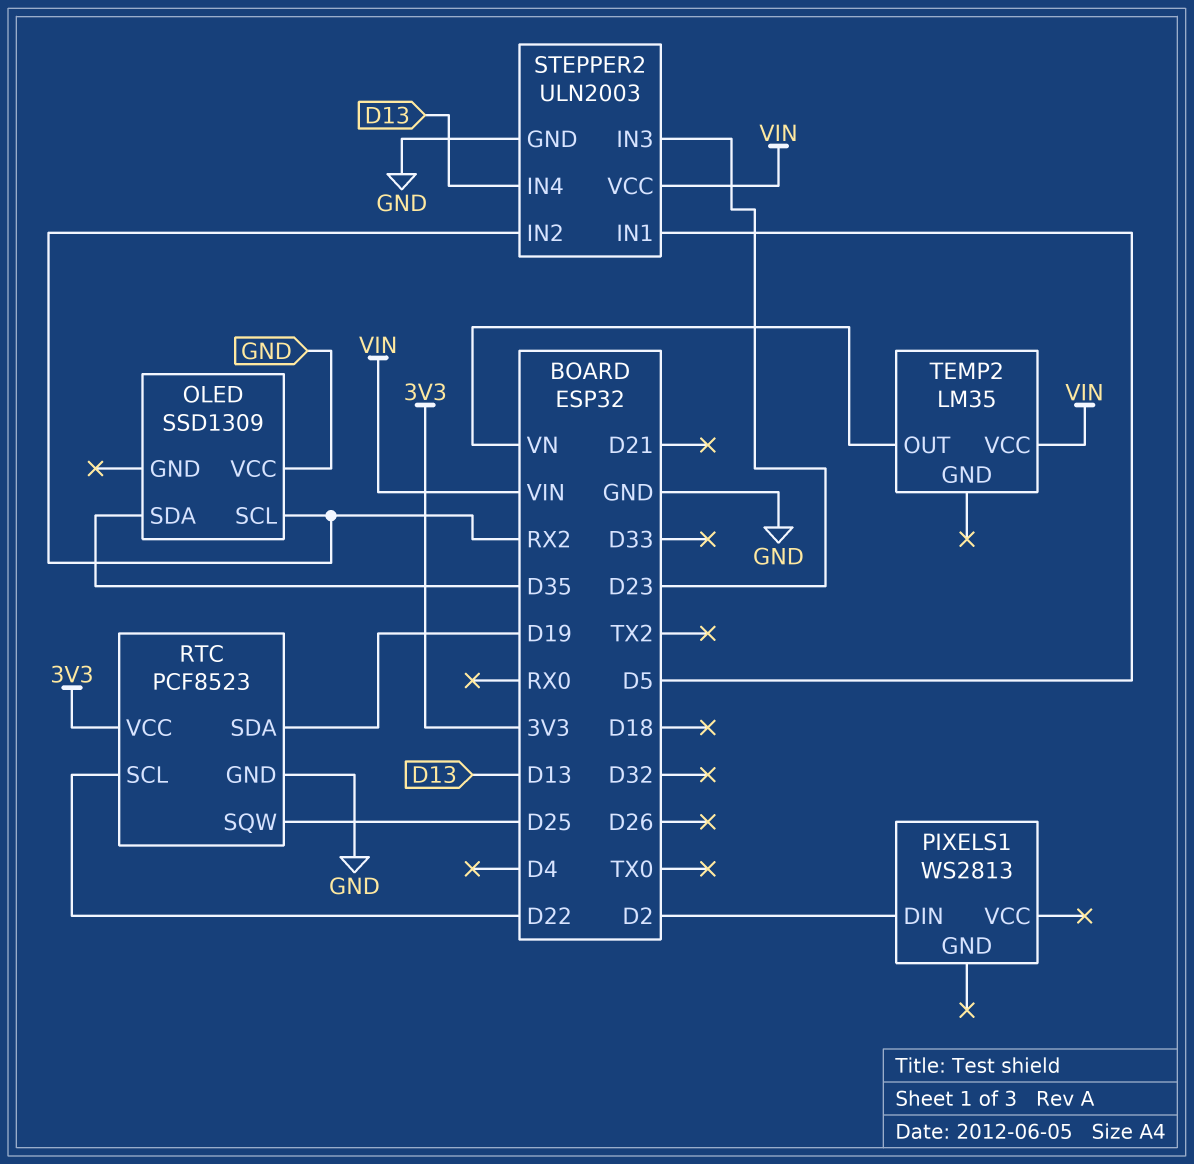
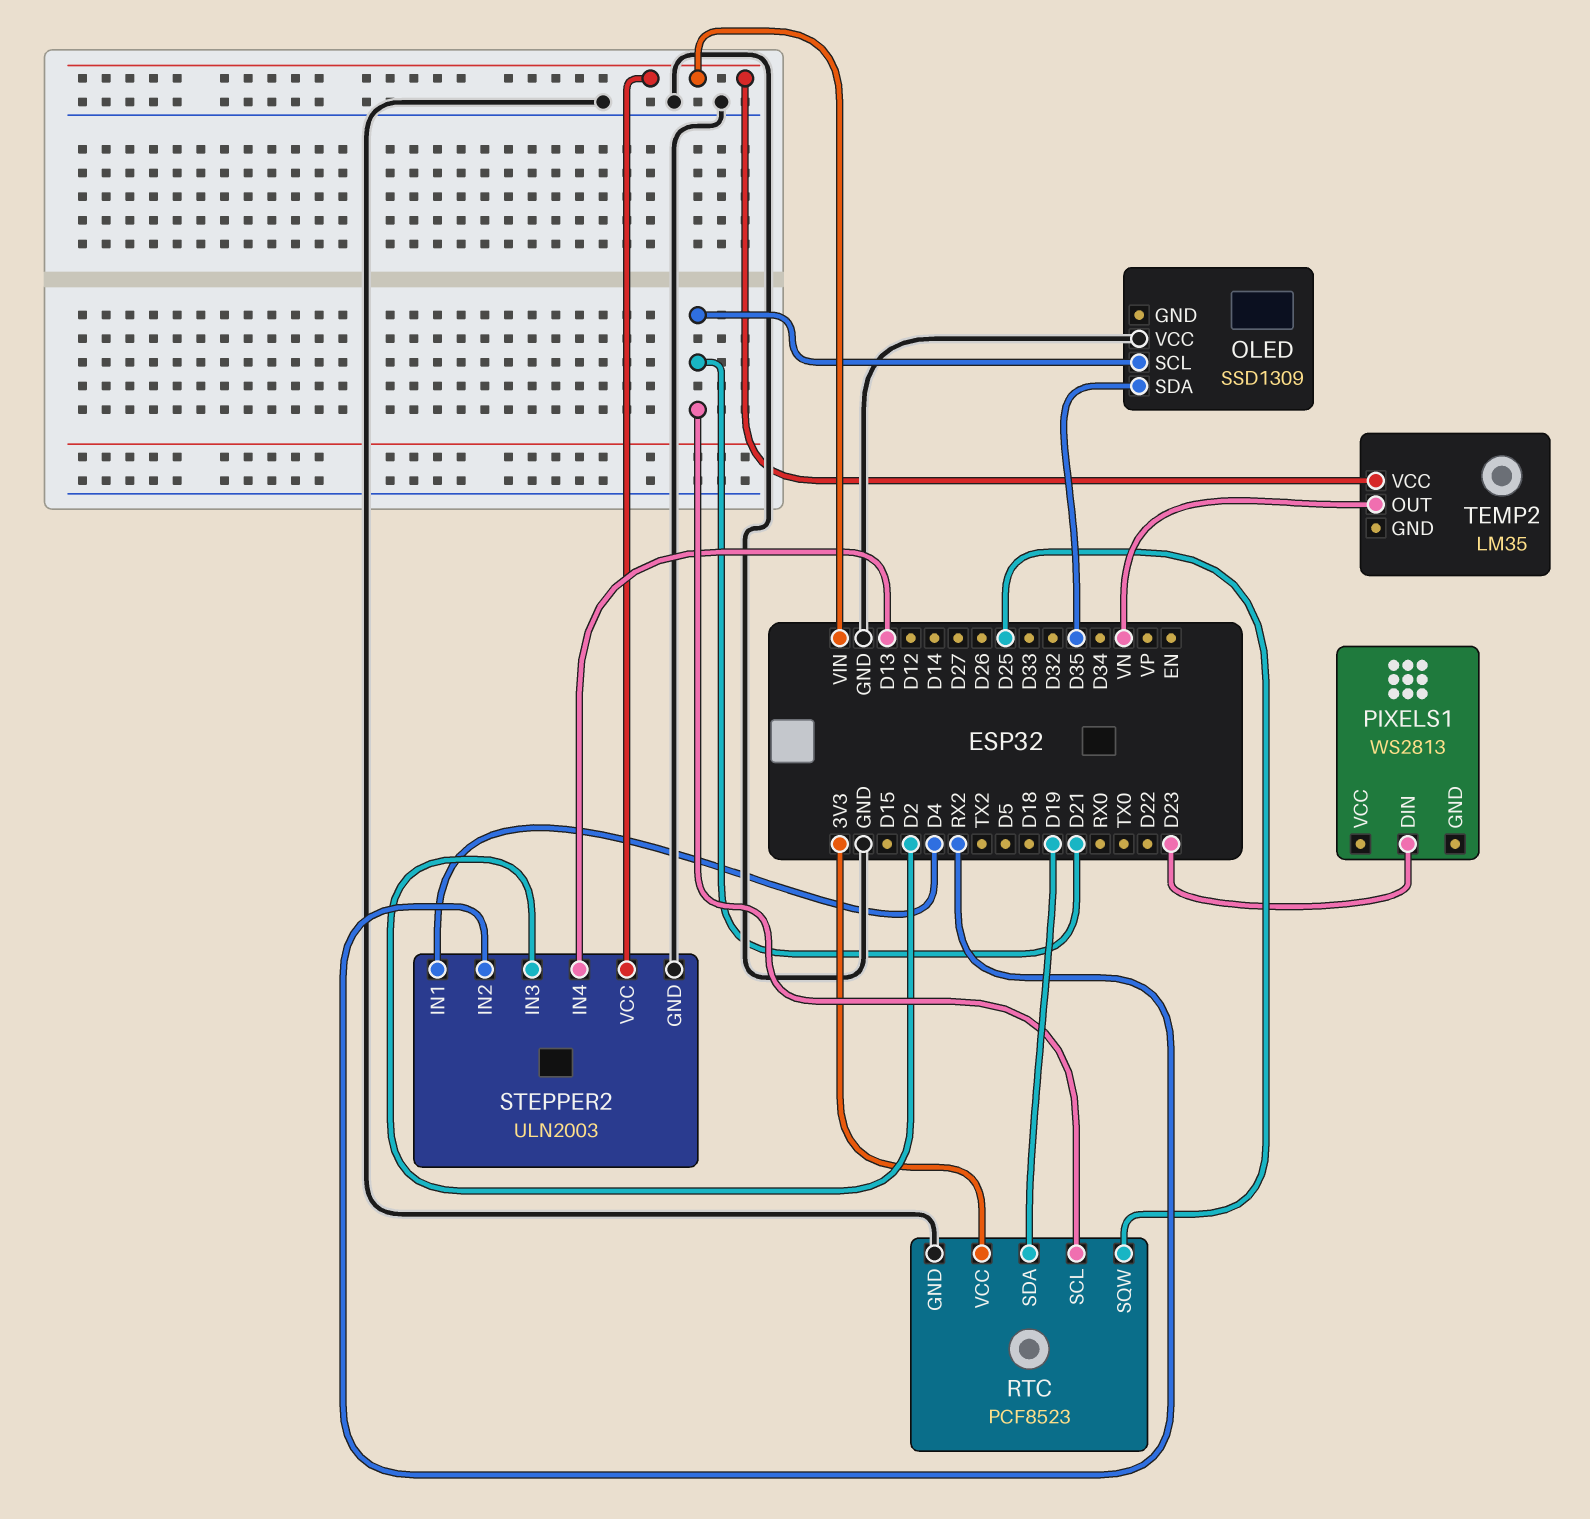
OLED pin SCL: RX2 -> D21
PIXELS1 pin DIN: D2 -> D23
RTC pin SCL: D22 -> D21
STEPPER2 pin IN1: D5 -> D4
STEPPER2 pin IN3: D23 -> D2

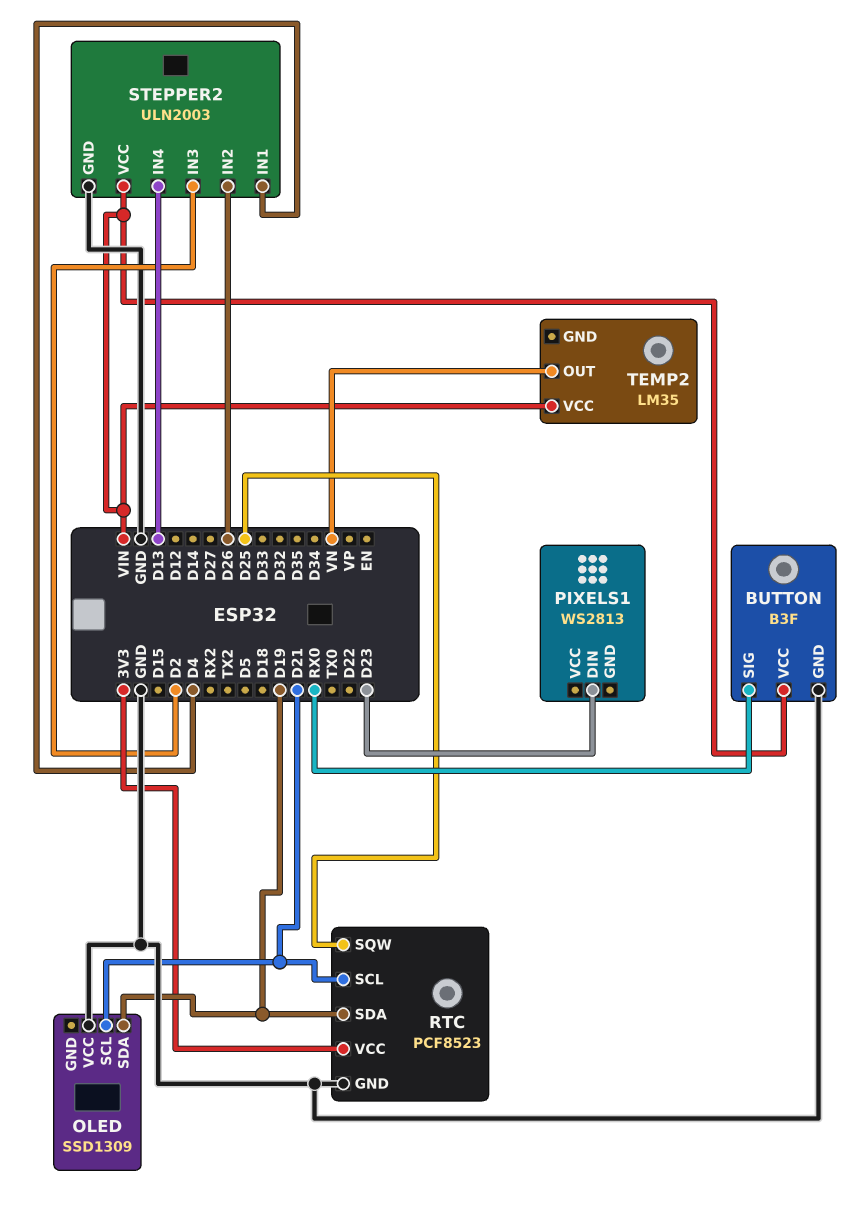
BUTTON: none -> B3F
BUTTON pin GND: none -> GND
BUTTON pin SIG: none -> RX0
BUTTON pin VCC: none -> VIN
OLED pin SDA: D35 -> D19
STEPPER2 pin IN2: RX2 -> D26

